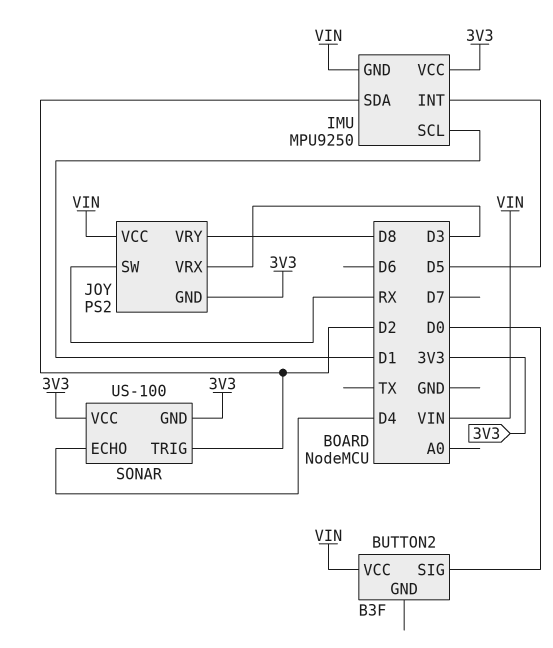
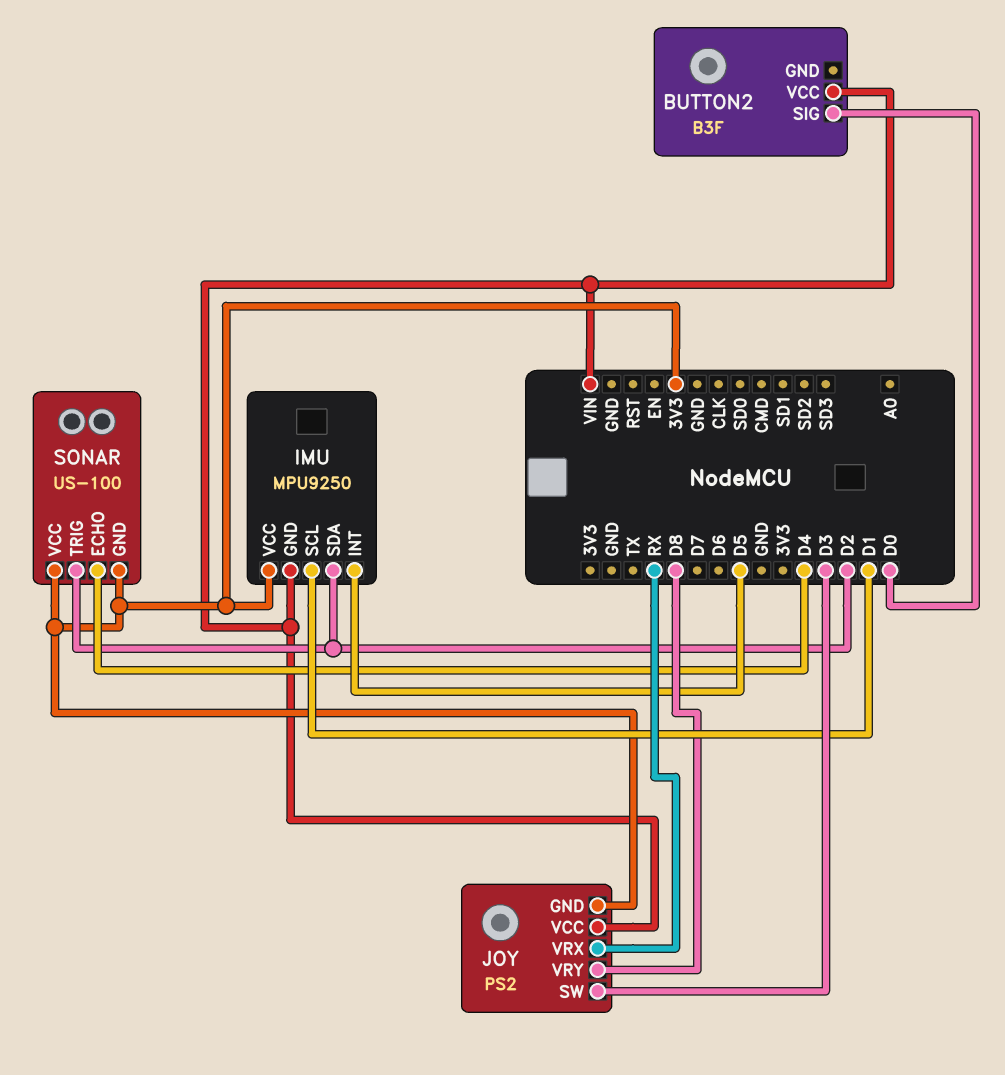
JOY pin SW: RX -> D3
JOY pin VRX: D3 -> RX

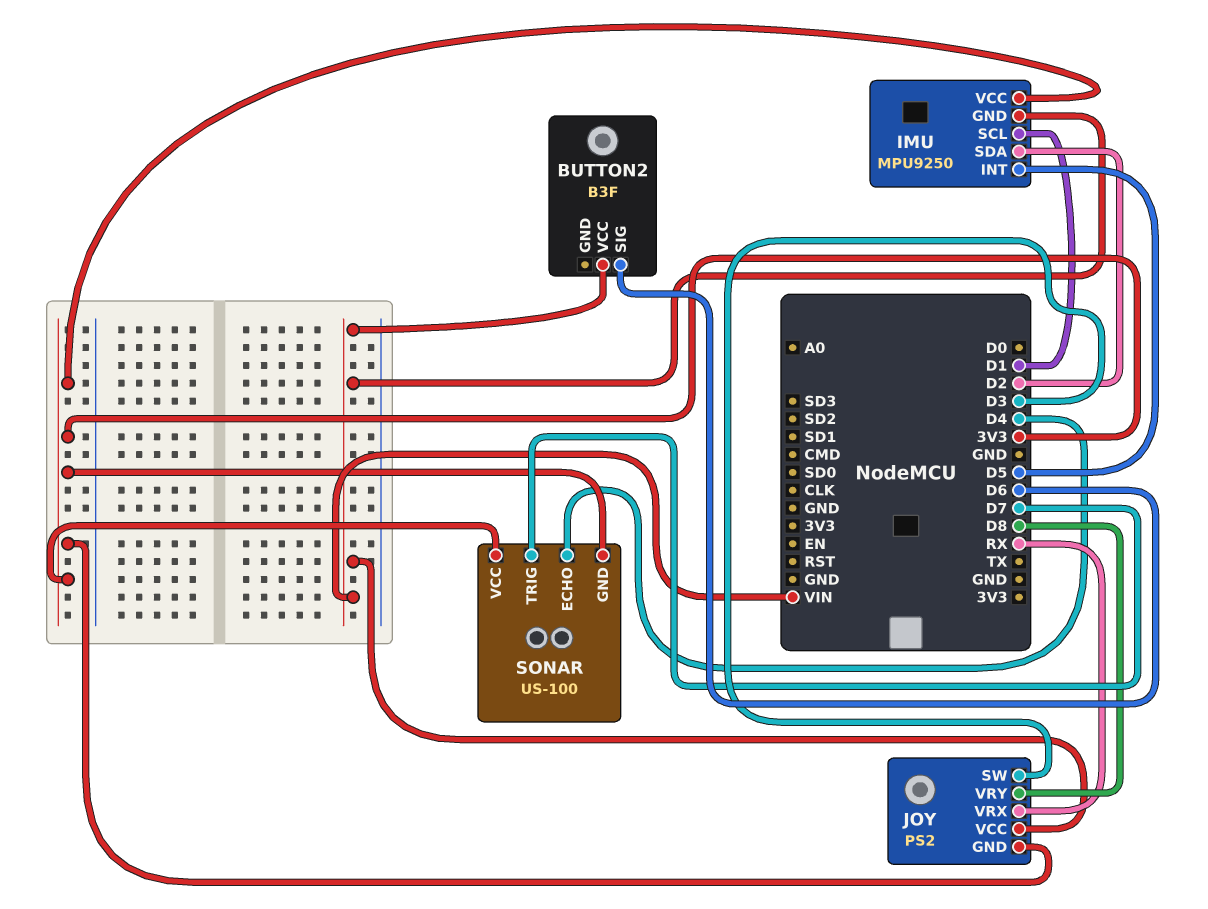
BUTTON2 pin SIG: D0 -> D6
SONAR pin TRIG: D2 -> D7

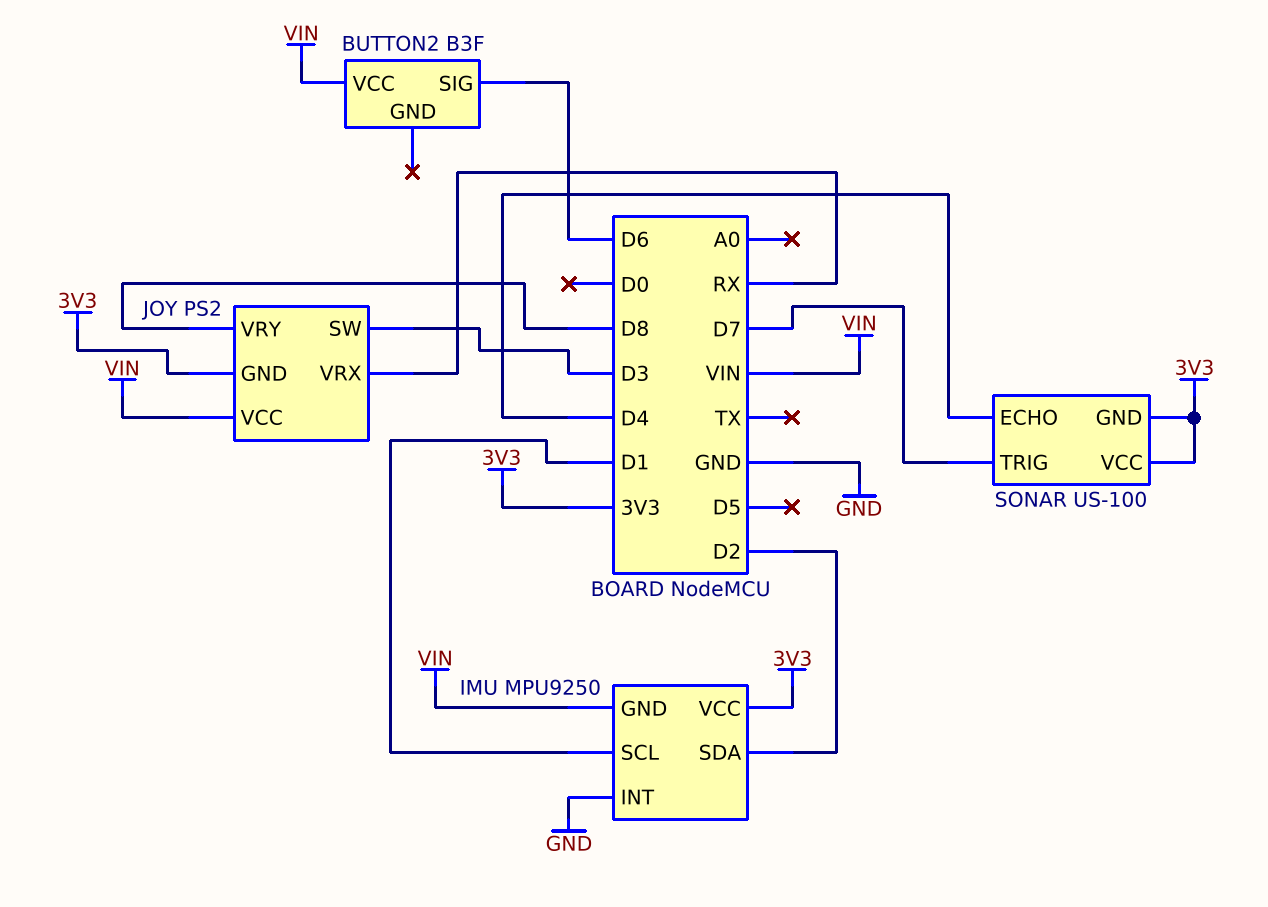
IMU pin INT: D5 -> GND

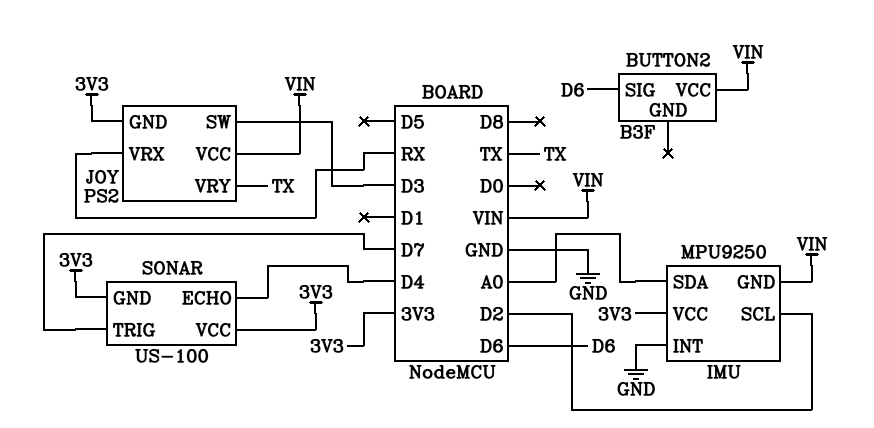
IMU pin SCL: D1 -> D2
IMU pin SDA: D2 -> A0
JOY pin VRY: D8 -> TX

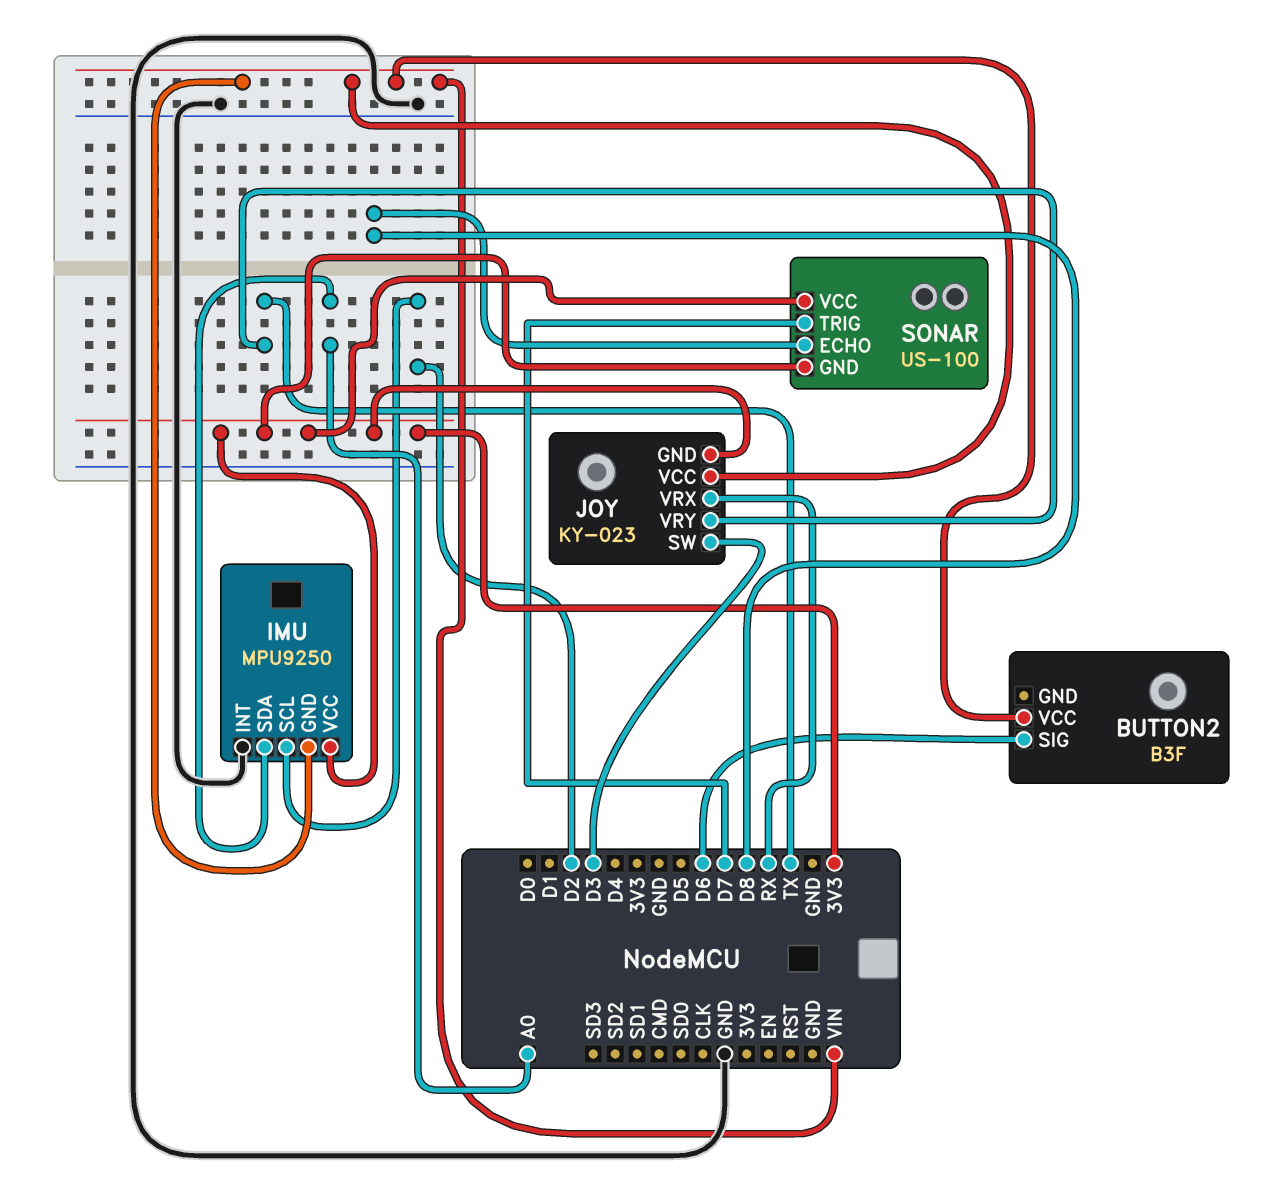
JOY: PS2 -> KY-023
SONAR pin ECHO: D4 -> D8

